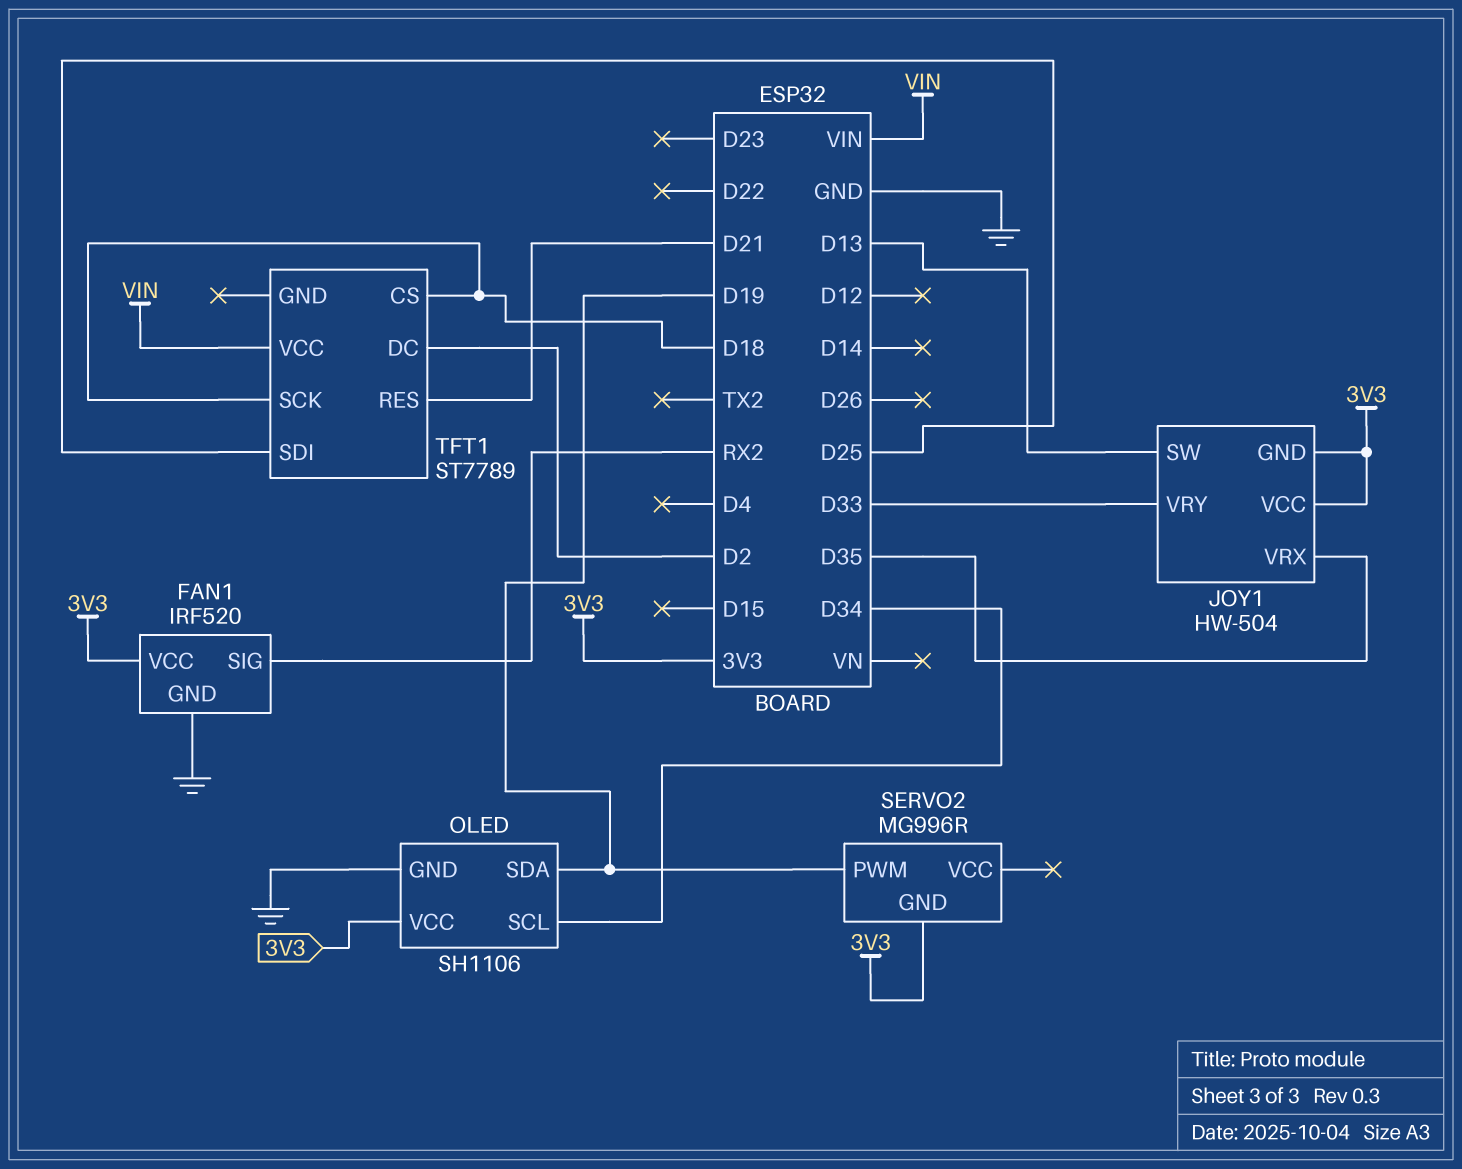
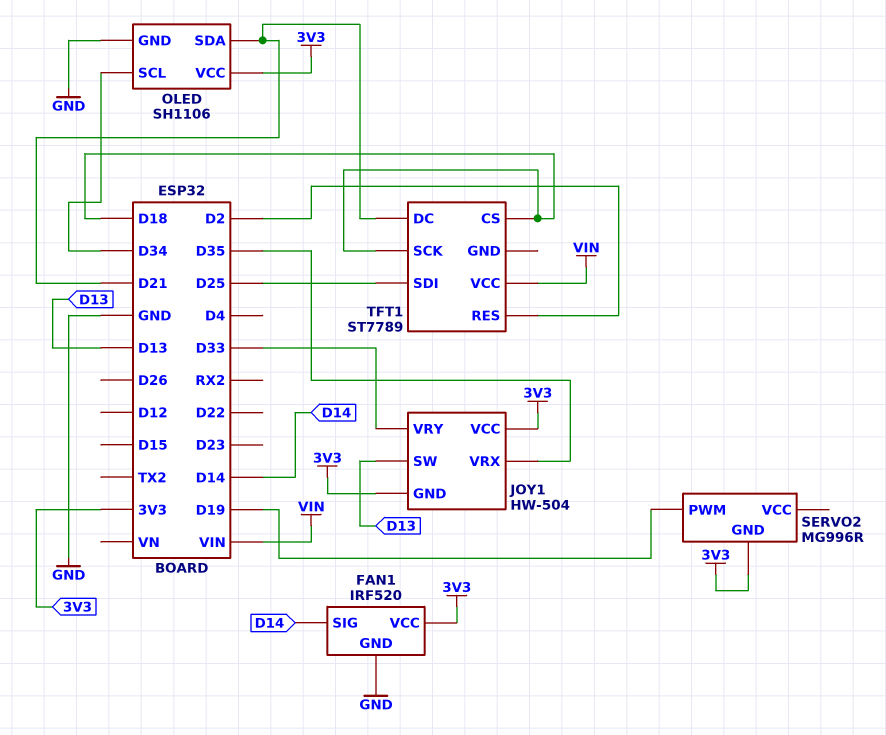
FAN1 pin SIG: RX2 -> D14
OLED pin SDA: D19 -> D21
TFT1 pin DC: D2 -> D21
TFT1 pin RES: D21 -> D2

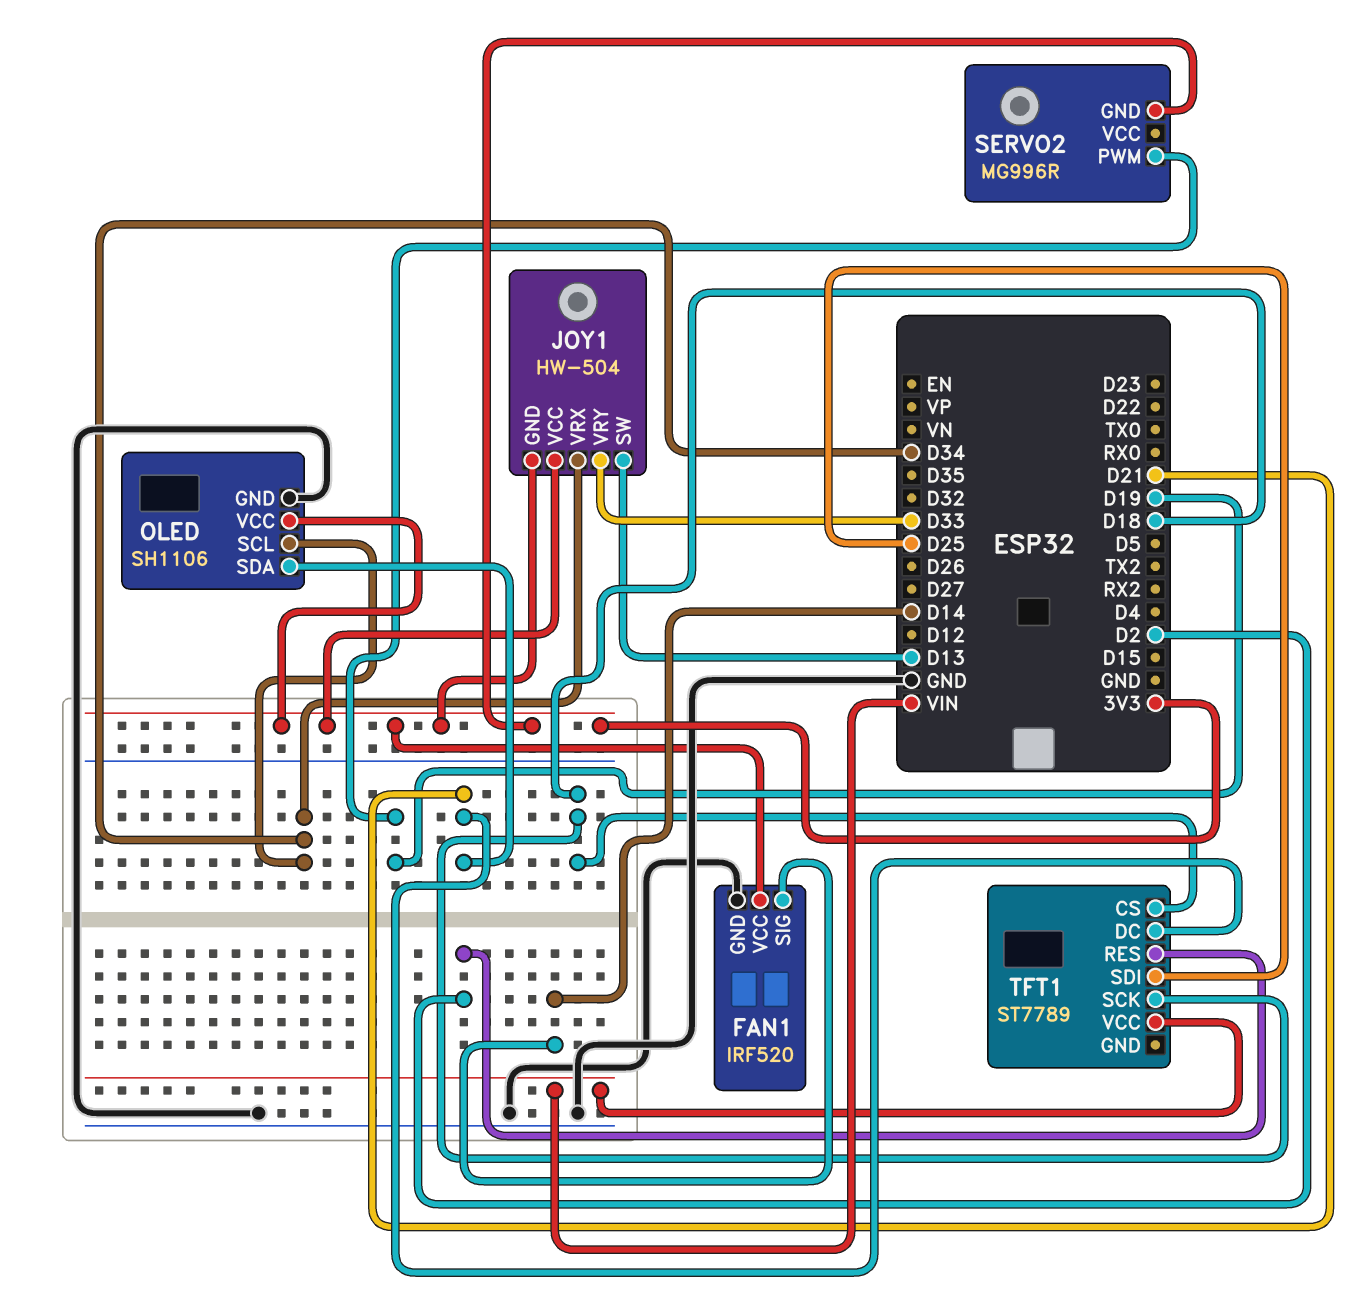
JOY1 pin VRX: D35 -> D34

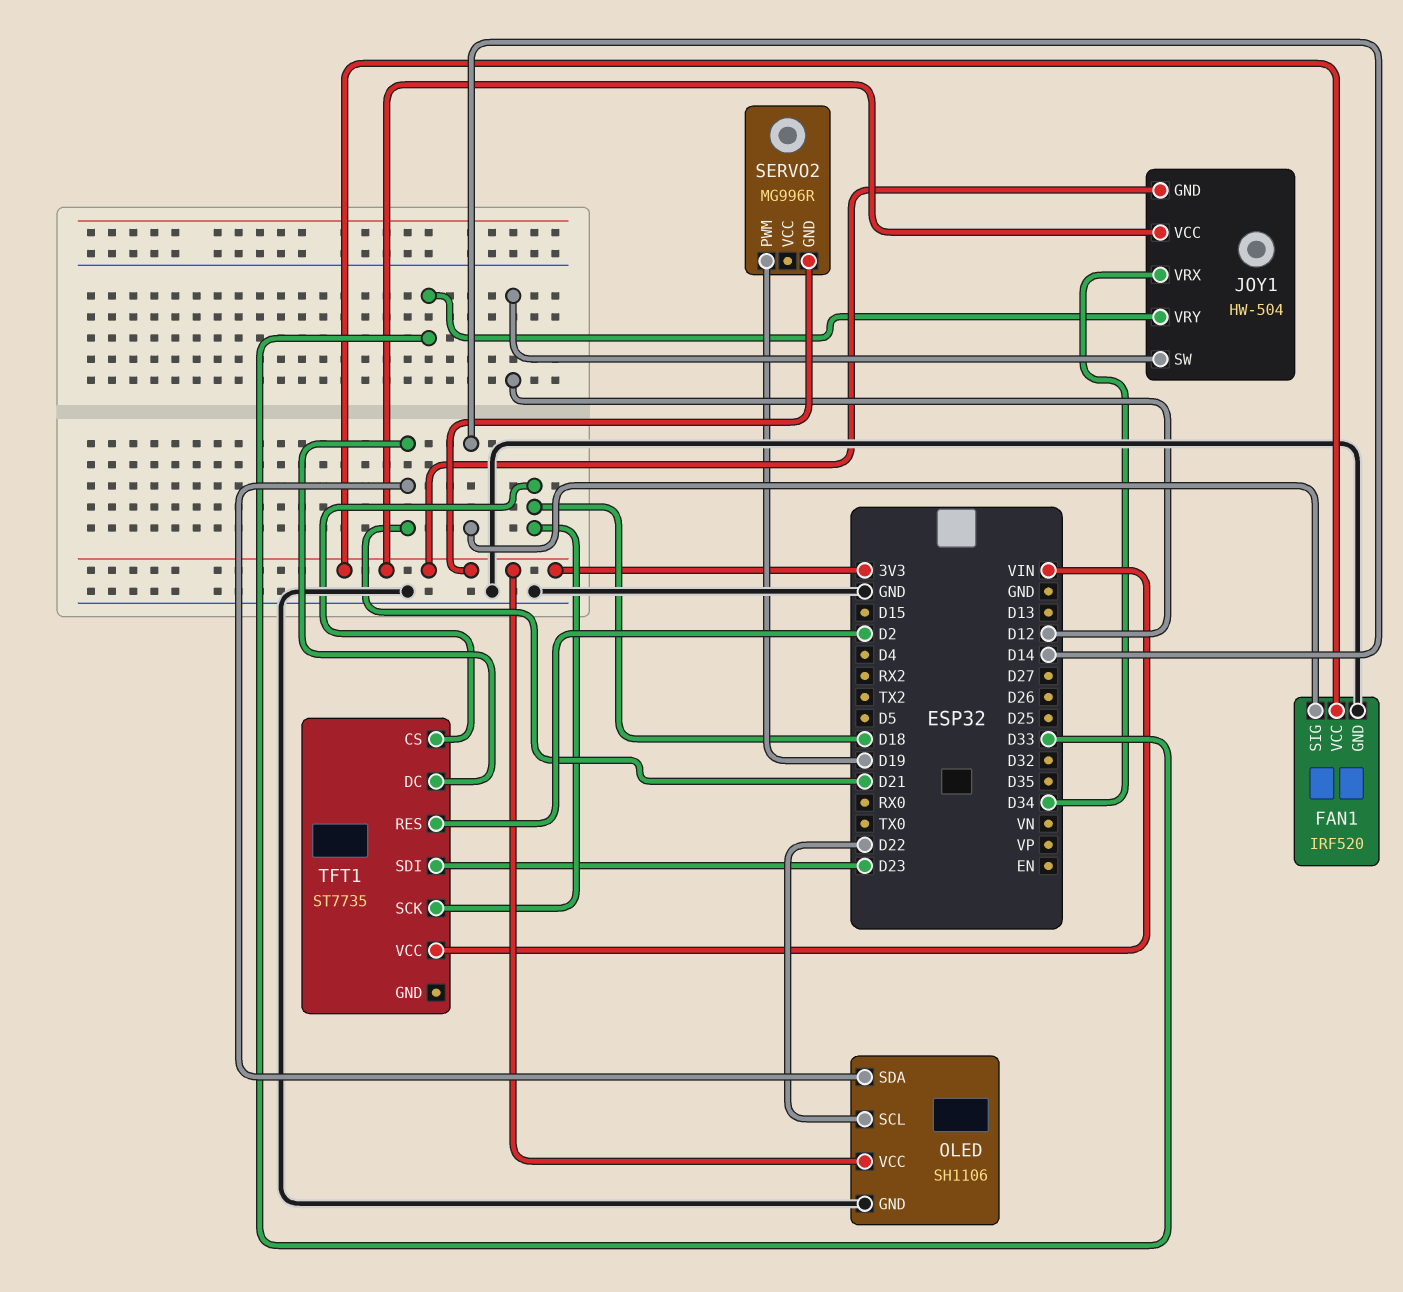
JOY1 pin SW: D13 -> D12
OLED pin SCL: D34 -> D22
TFT1: ST7789 -> ST7735
TFT1 pin SDI: D25 -> D23

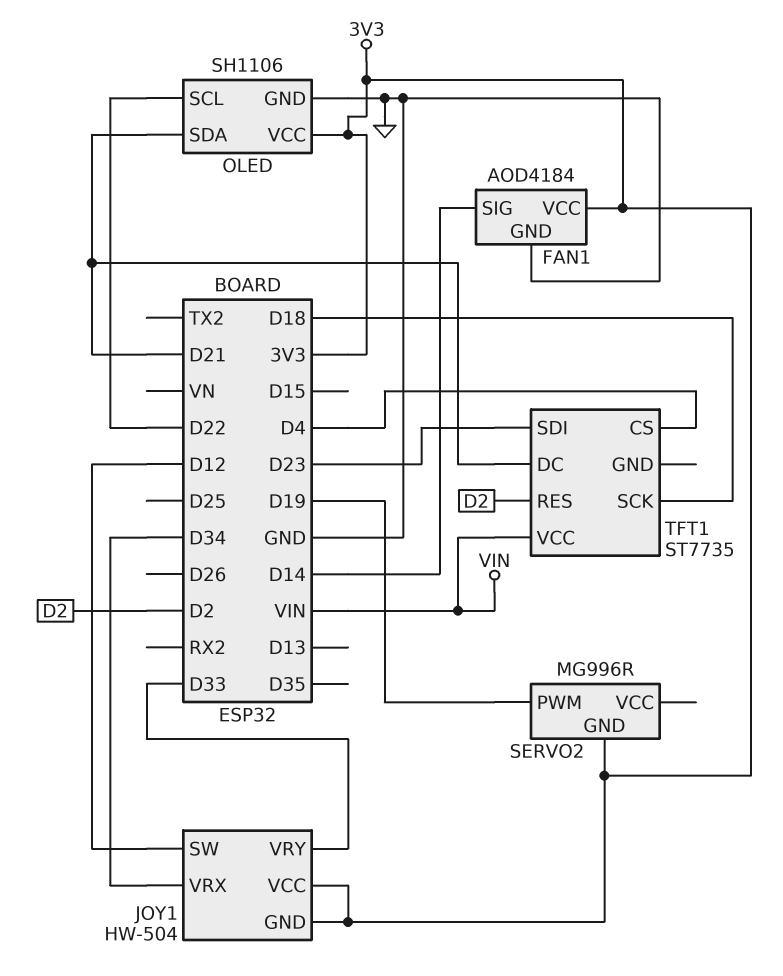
FAN1: IRF520 -> AOD4184
TFT1 pin CS: D18 -> D4

